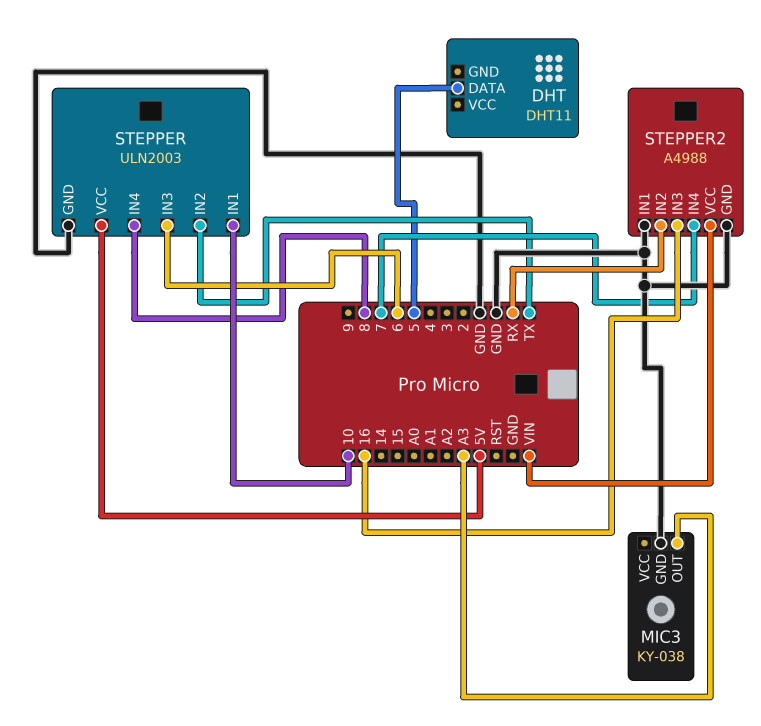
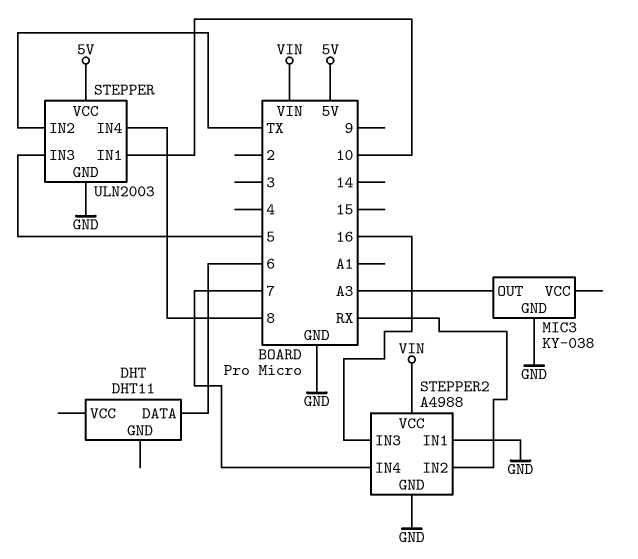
DHT pin DATA: 5 -> 6
STEPPER pin IN3: 6 -> 5

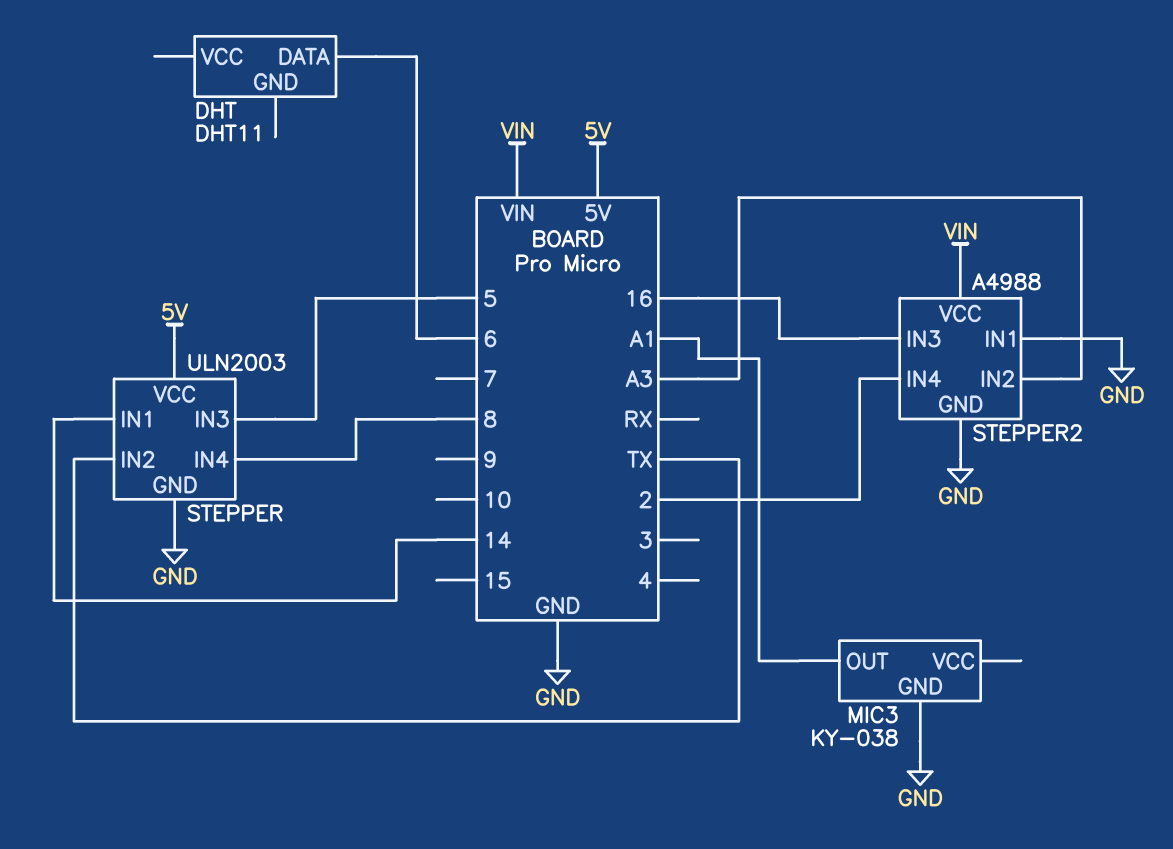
MIC3 pin OUT: A3 -> A1
STEPPER pin IN1: 10 -> 14
STEPPER2 pin IN2: RX -> A3
STEPPER2 pin IN4: 7 -> 2

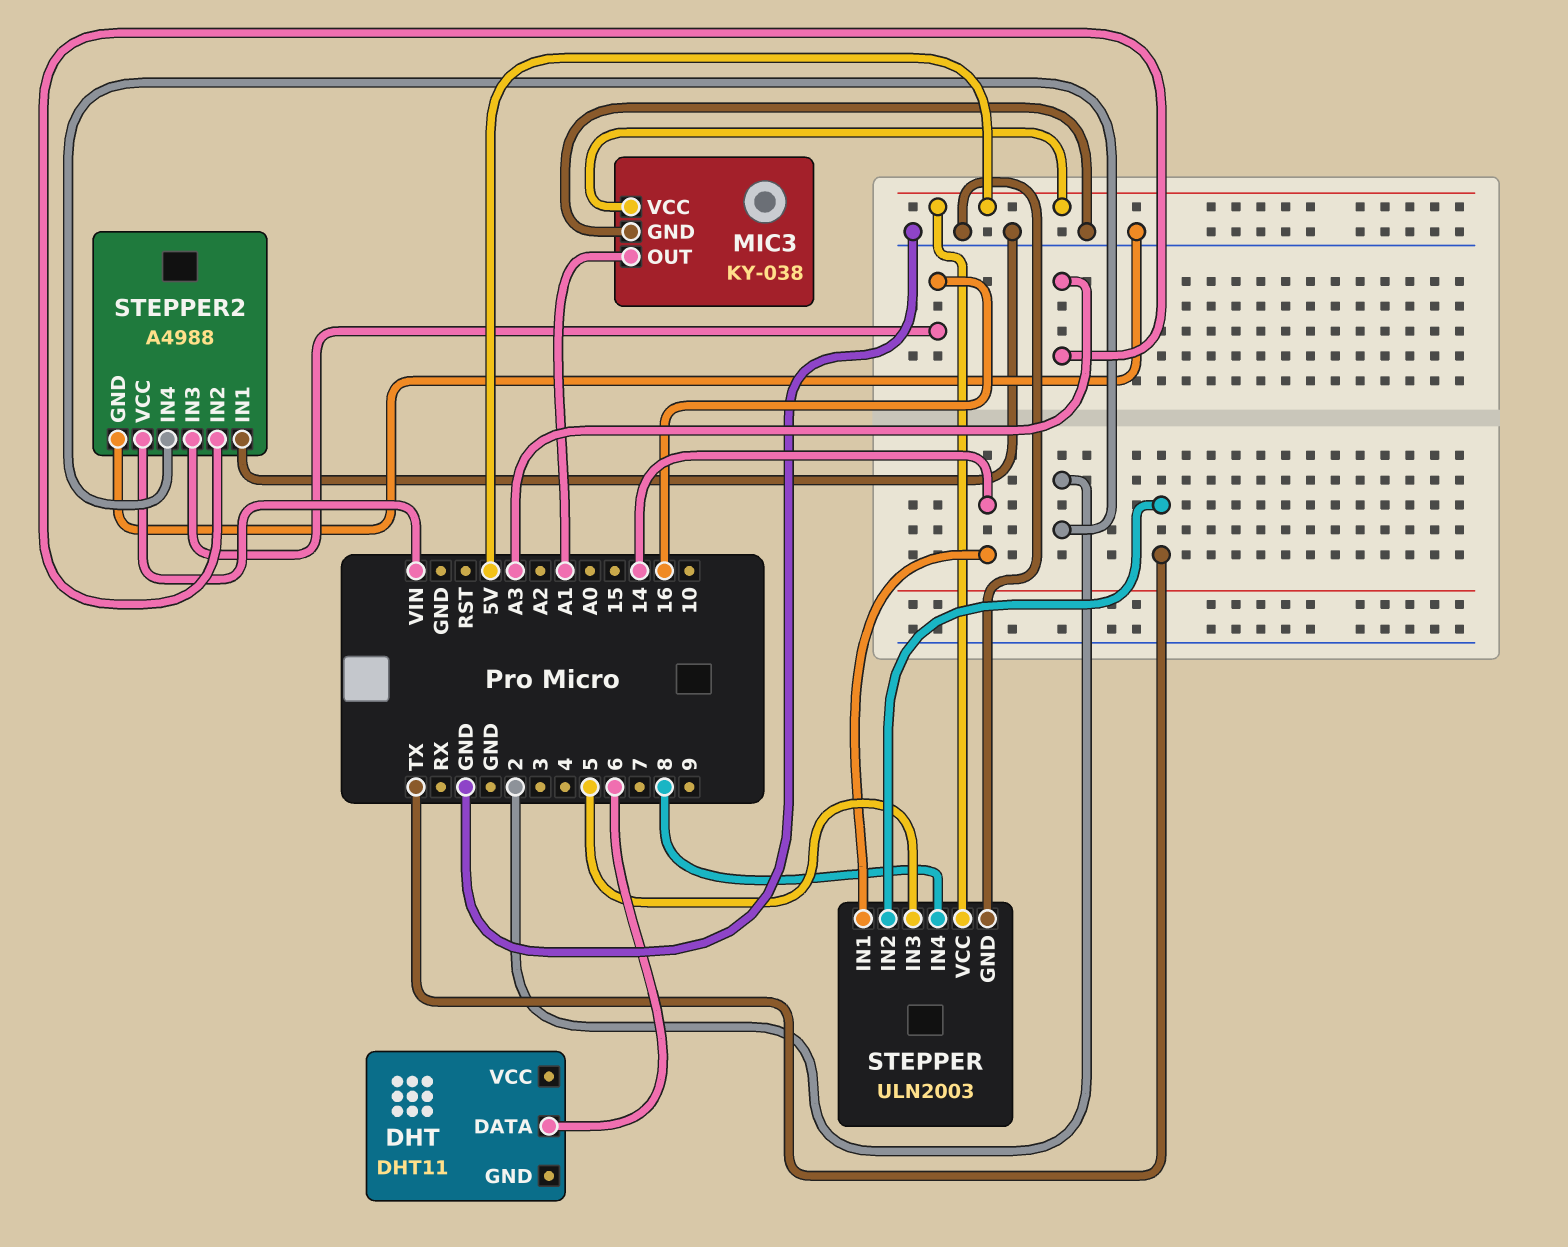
MIC3 pin VCC: none -> 5V

